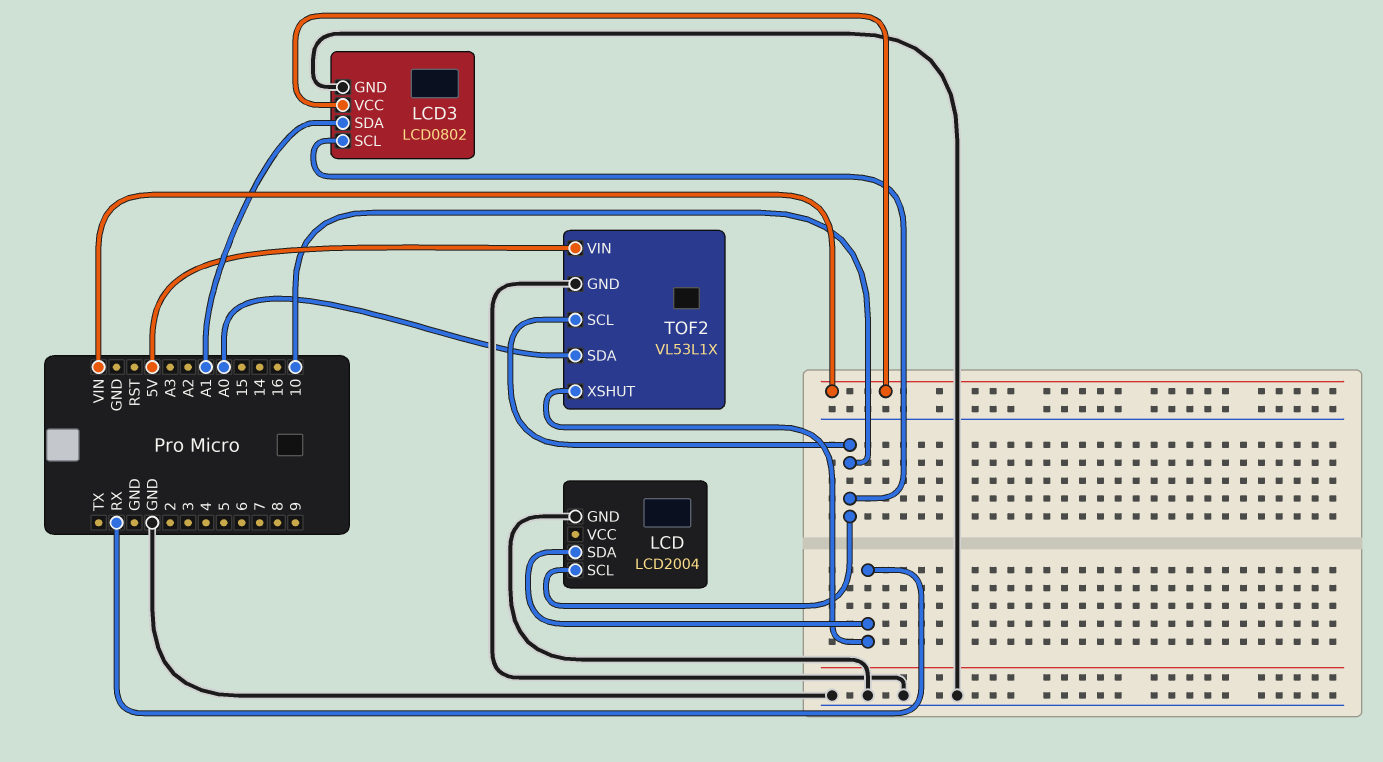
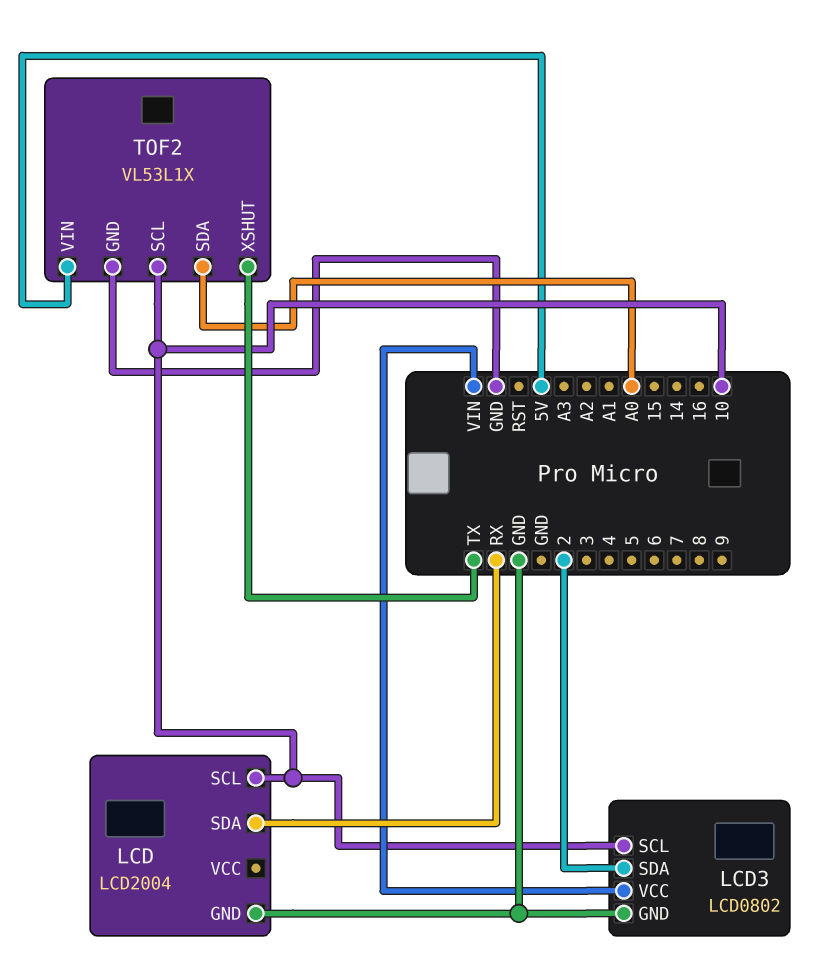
LCD3 pin SDA: A1 -> 2
TOF2 pin XSHUT: RX -> TX

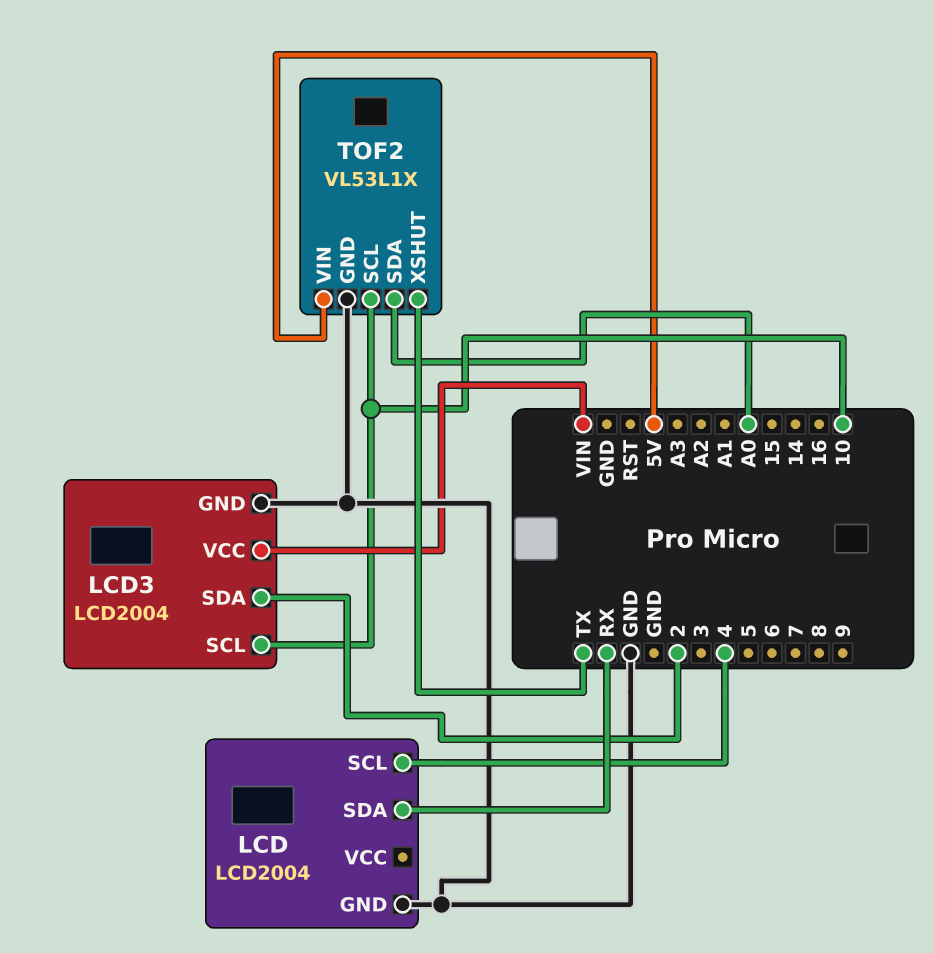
LCD pin SCL: 10 -> 4
LCD3: LCD0802 -> LCD2004

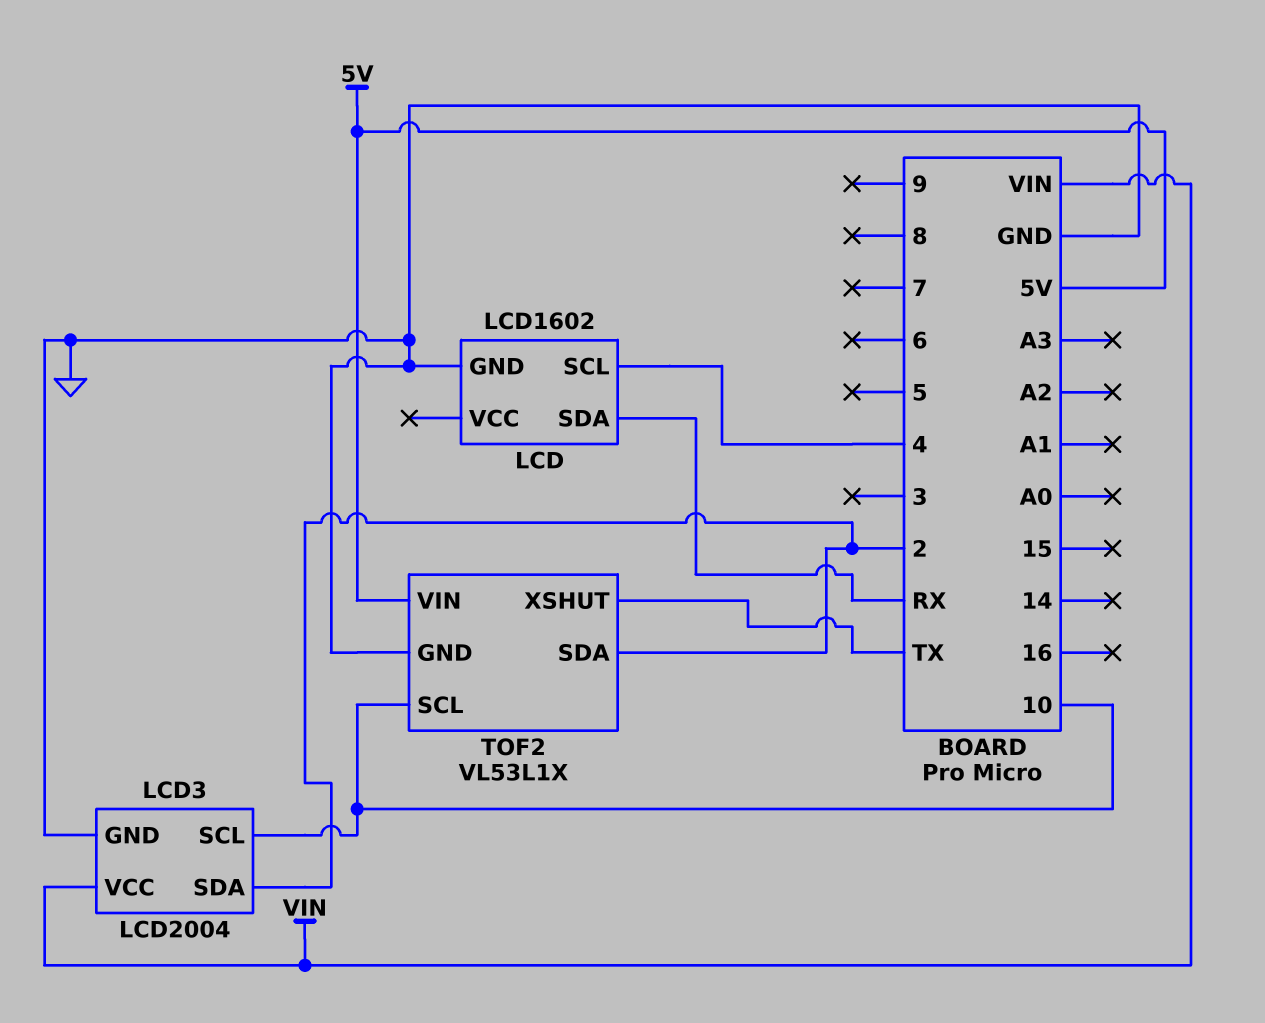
LCD: LCD2004 -> LCD1602
TOF2 pin SDA: A0 -> 2

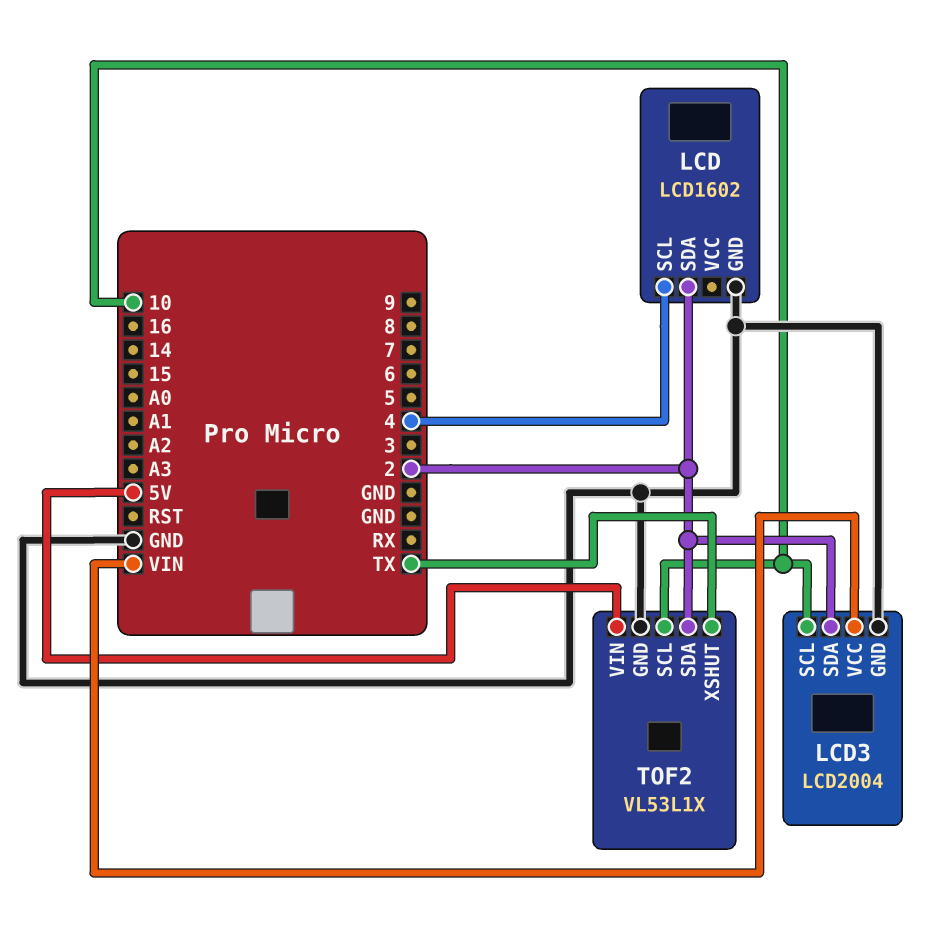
LCD pin SDA: RX -> 2

